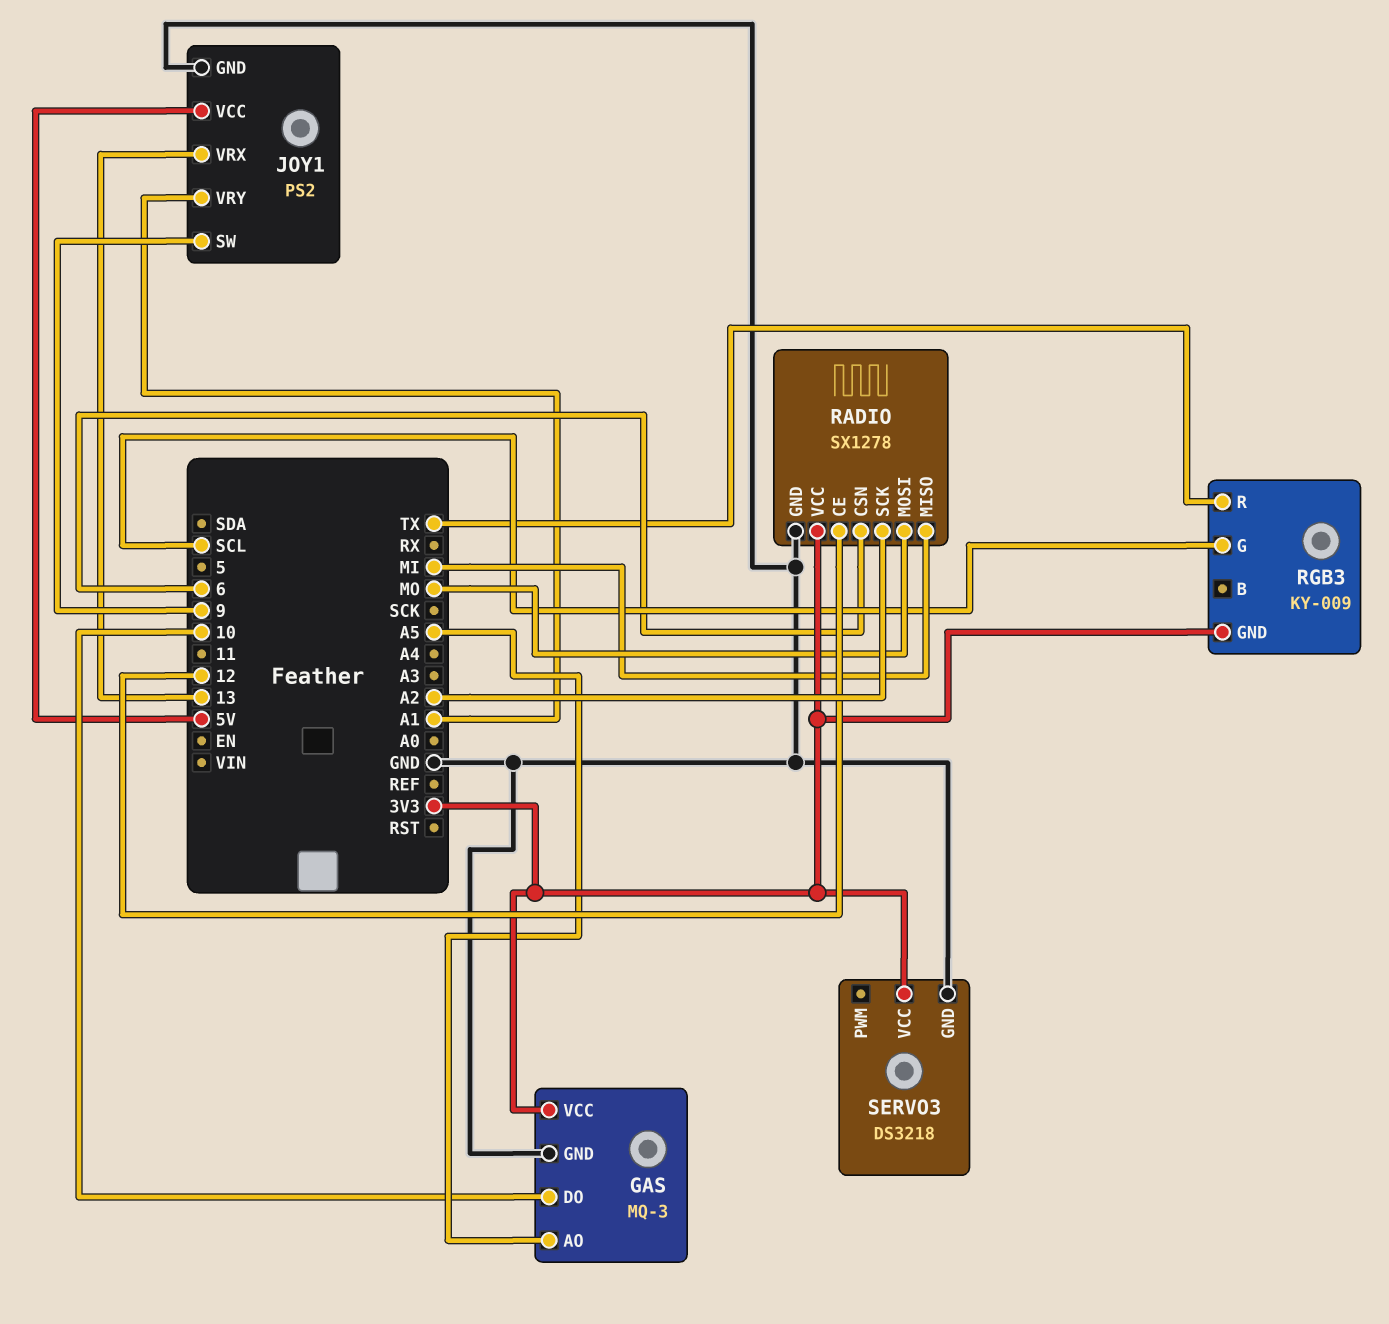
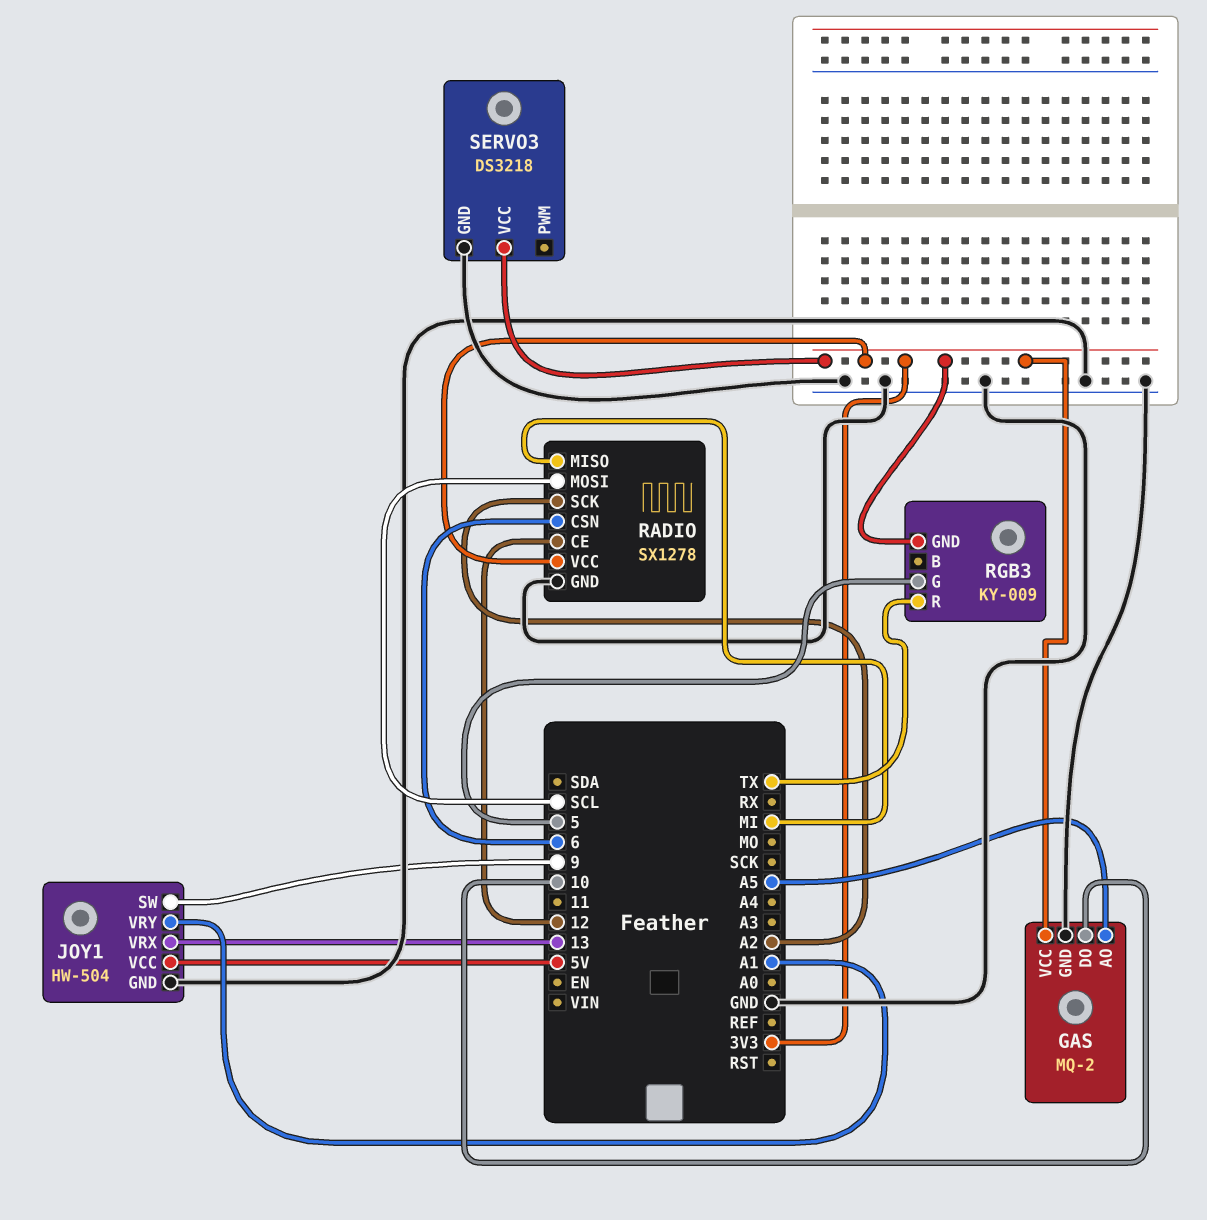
GAS: MQ-3 -> MQ-2
JOY1: PS2 -> HW-504
RADIO pin MOSI: MO -> SCL
RGB3 pin G: SCL -> 5

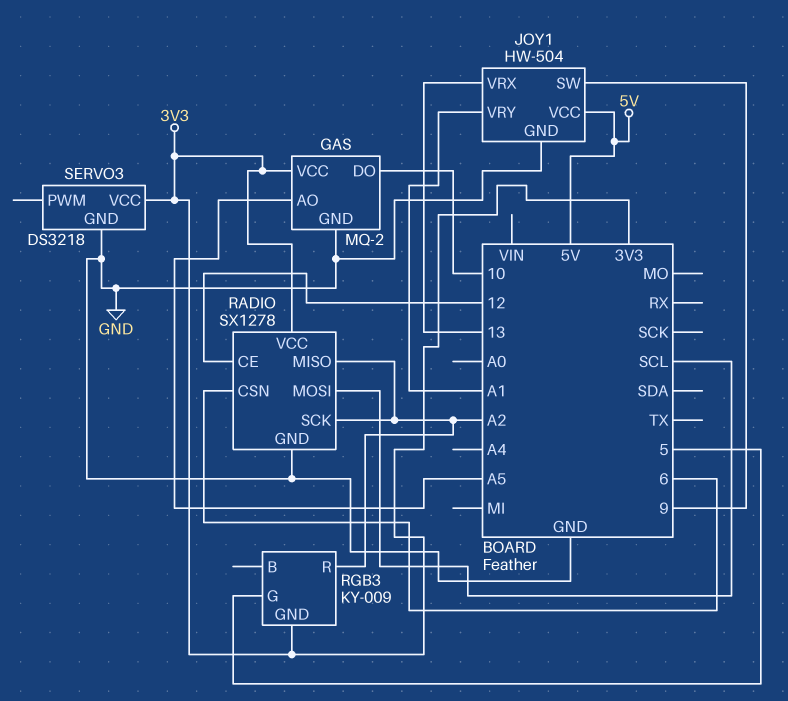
RADIO pin MISO: MI -> A2
RGB3 pin R: TX -> A2

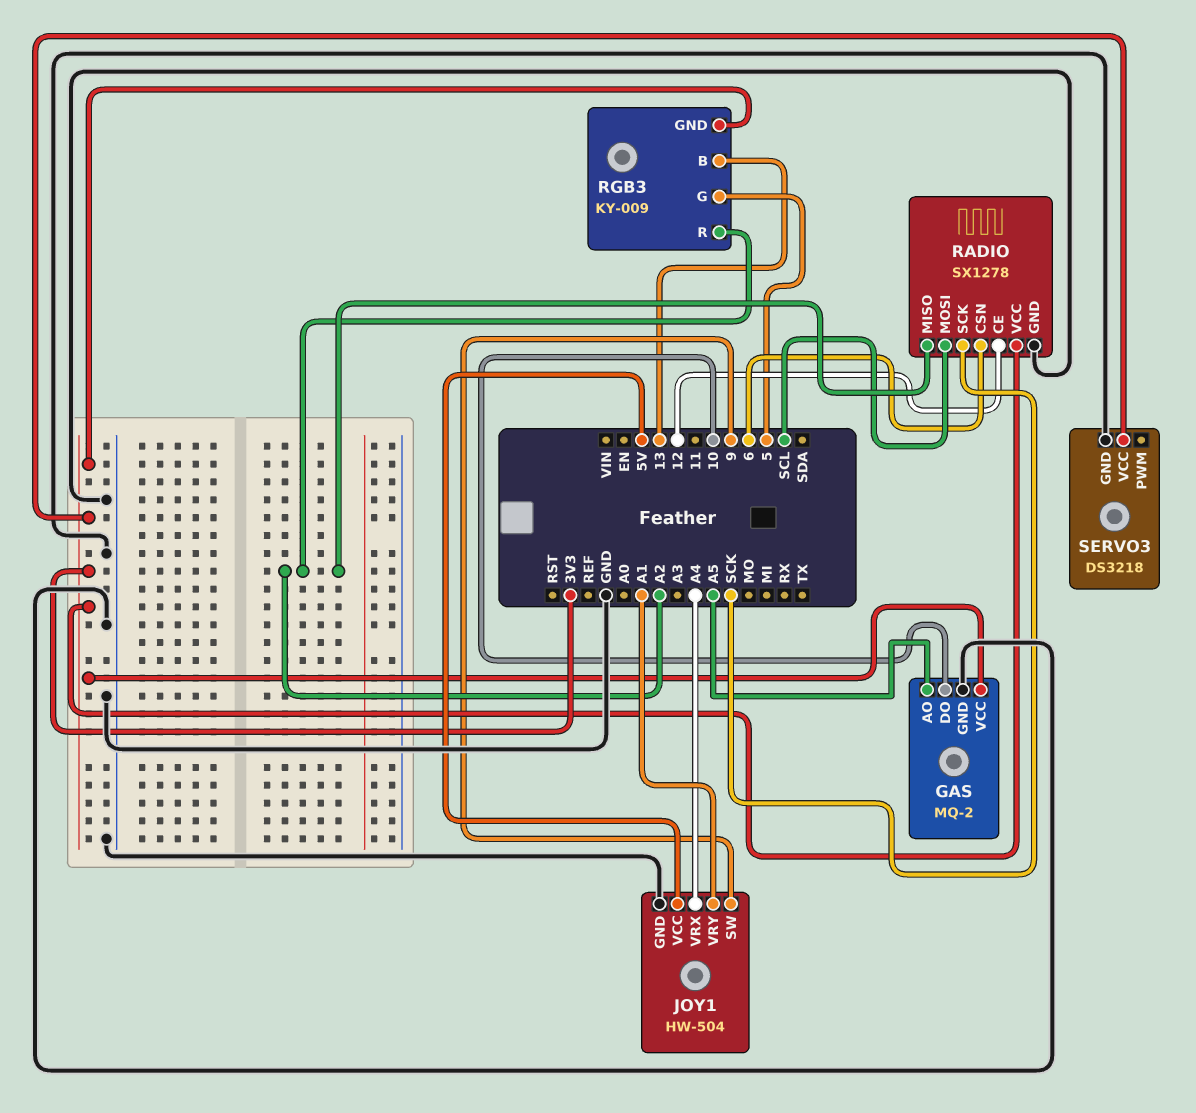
JOY1 pin VRX: 13 -> A4
RADIO pin SCK: A2 -> SCK
RGB3 pin B: none -> 13

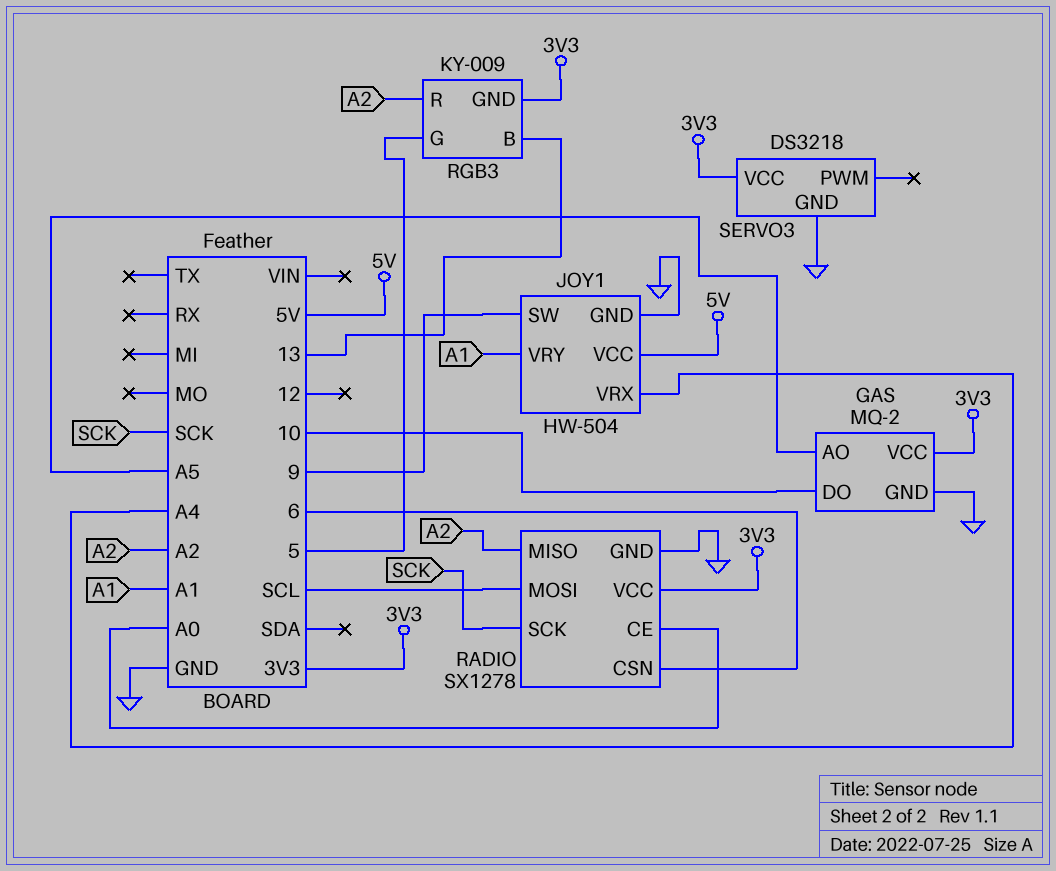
RADIO pin CE: 12 -> A0

